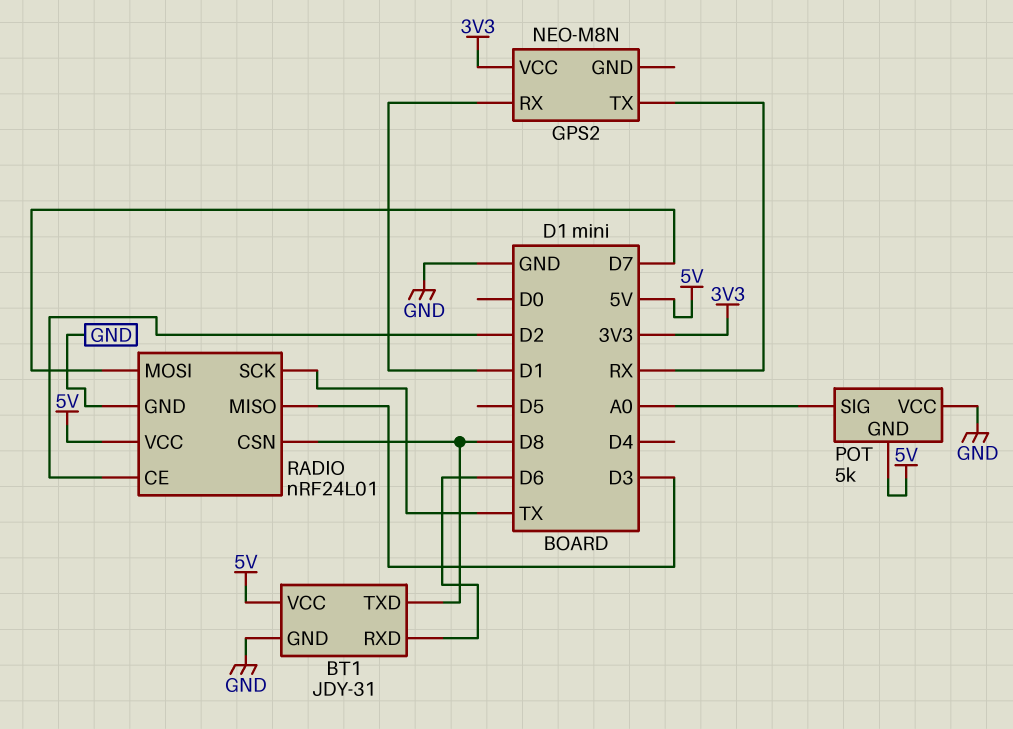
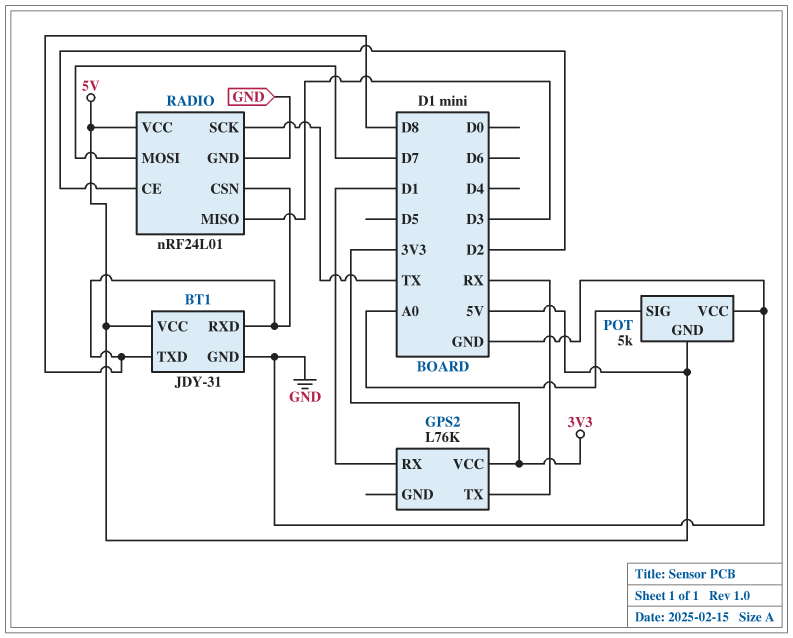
BT1 pin RXD: D6 -> D8
GPS2: NEO-M8N -> L76K

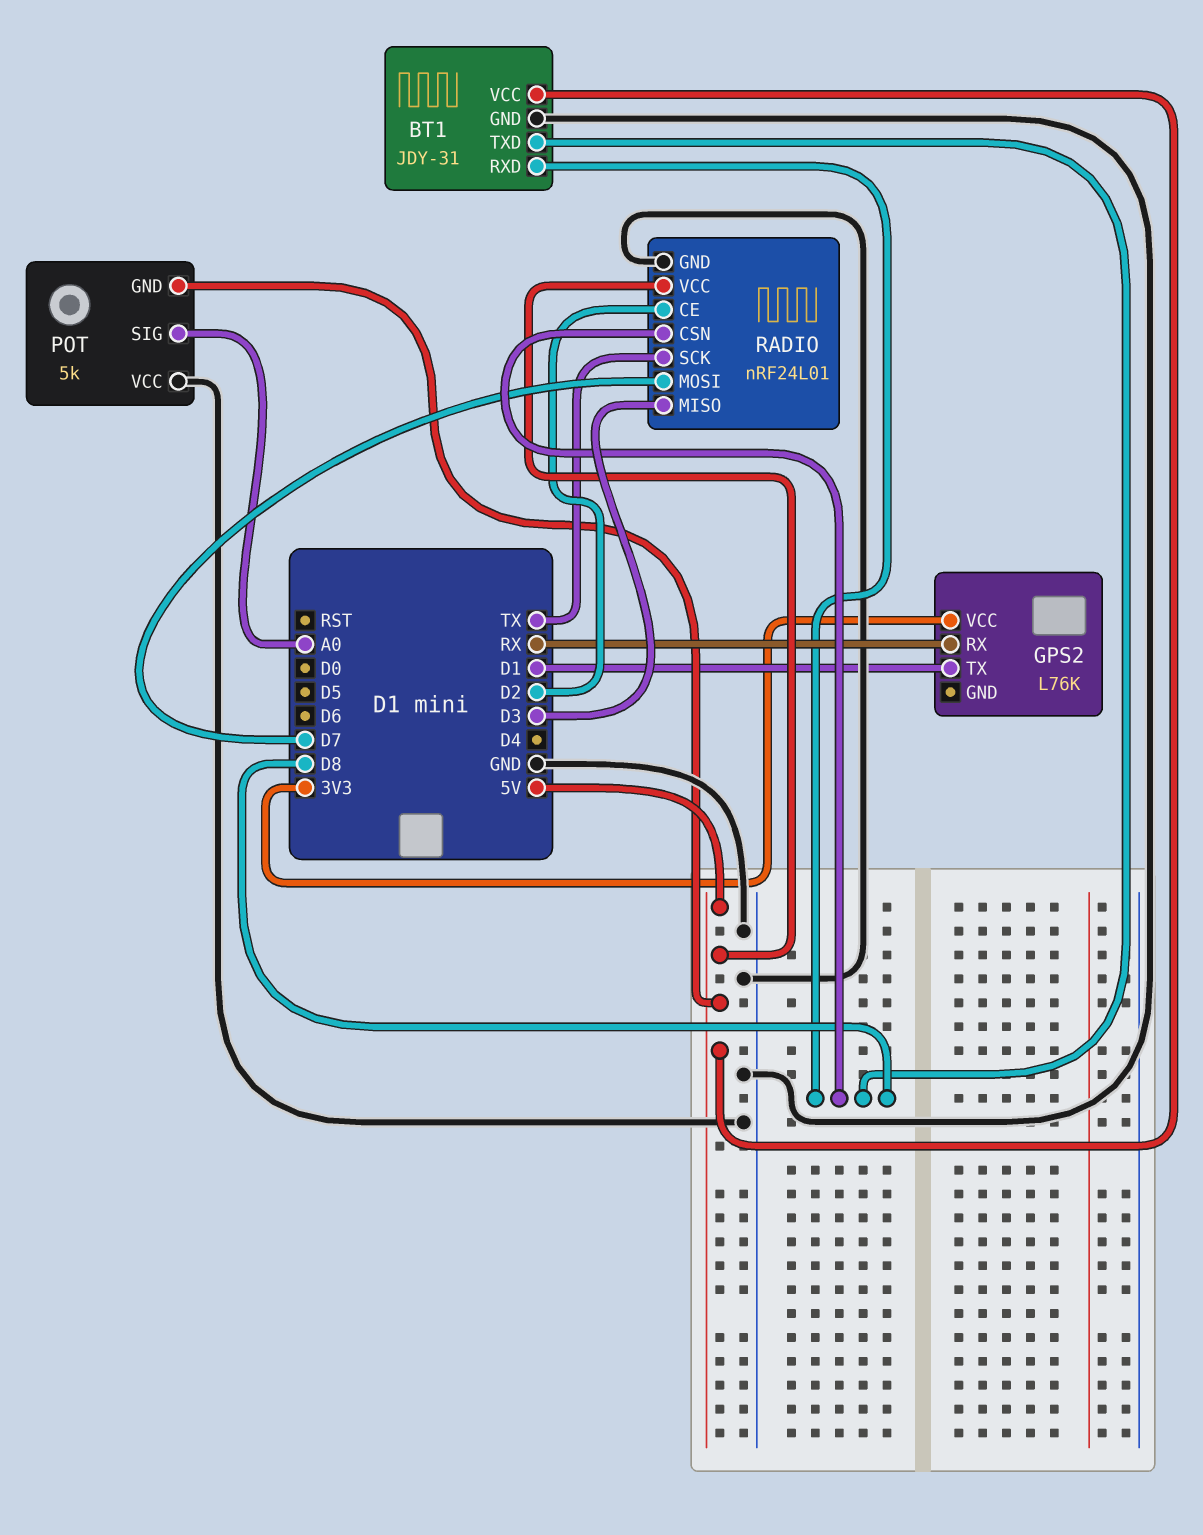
GPS2 pin RX: D1 -> RX
GPS2 pin TX: RX -> D1

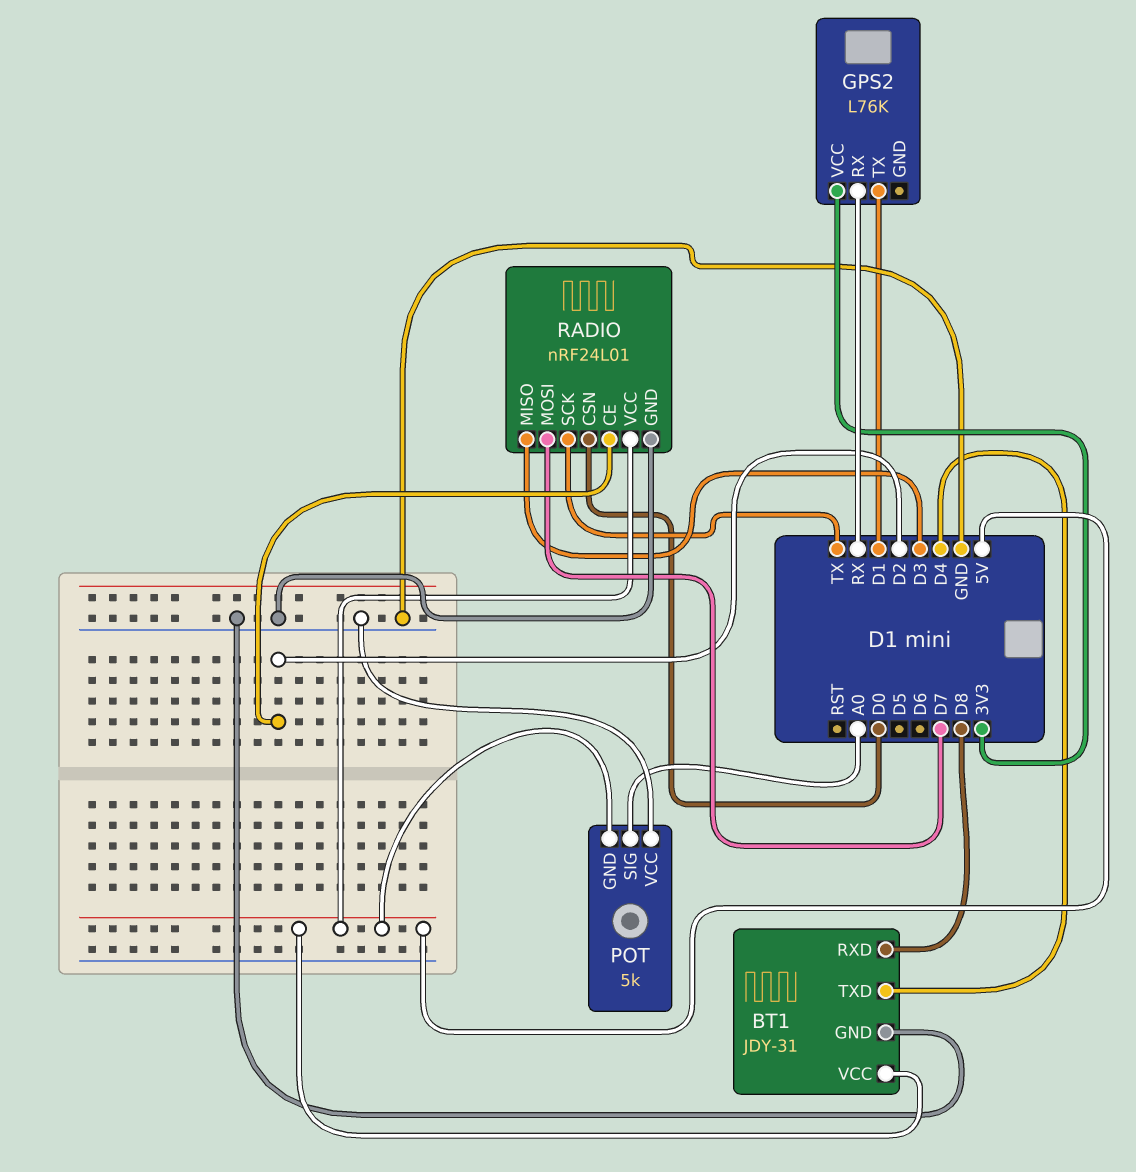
BT1 pin TXD: D8 -> D4
RADIO pin CSN: D8 -> D0

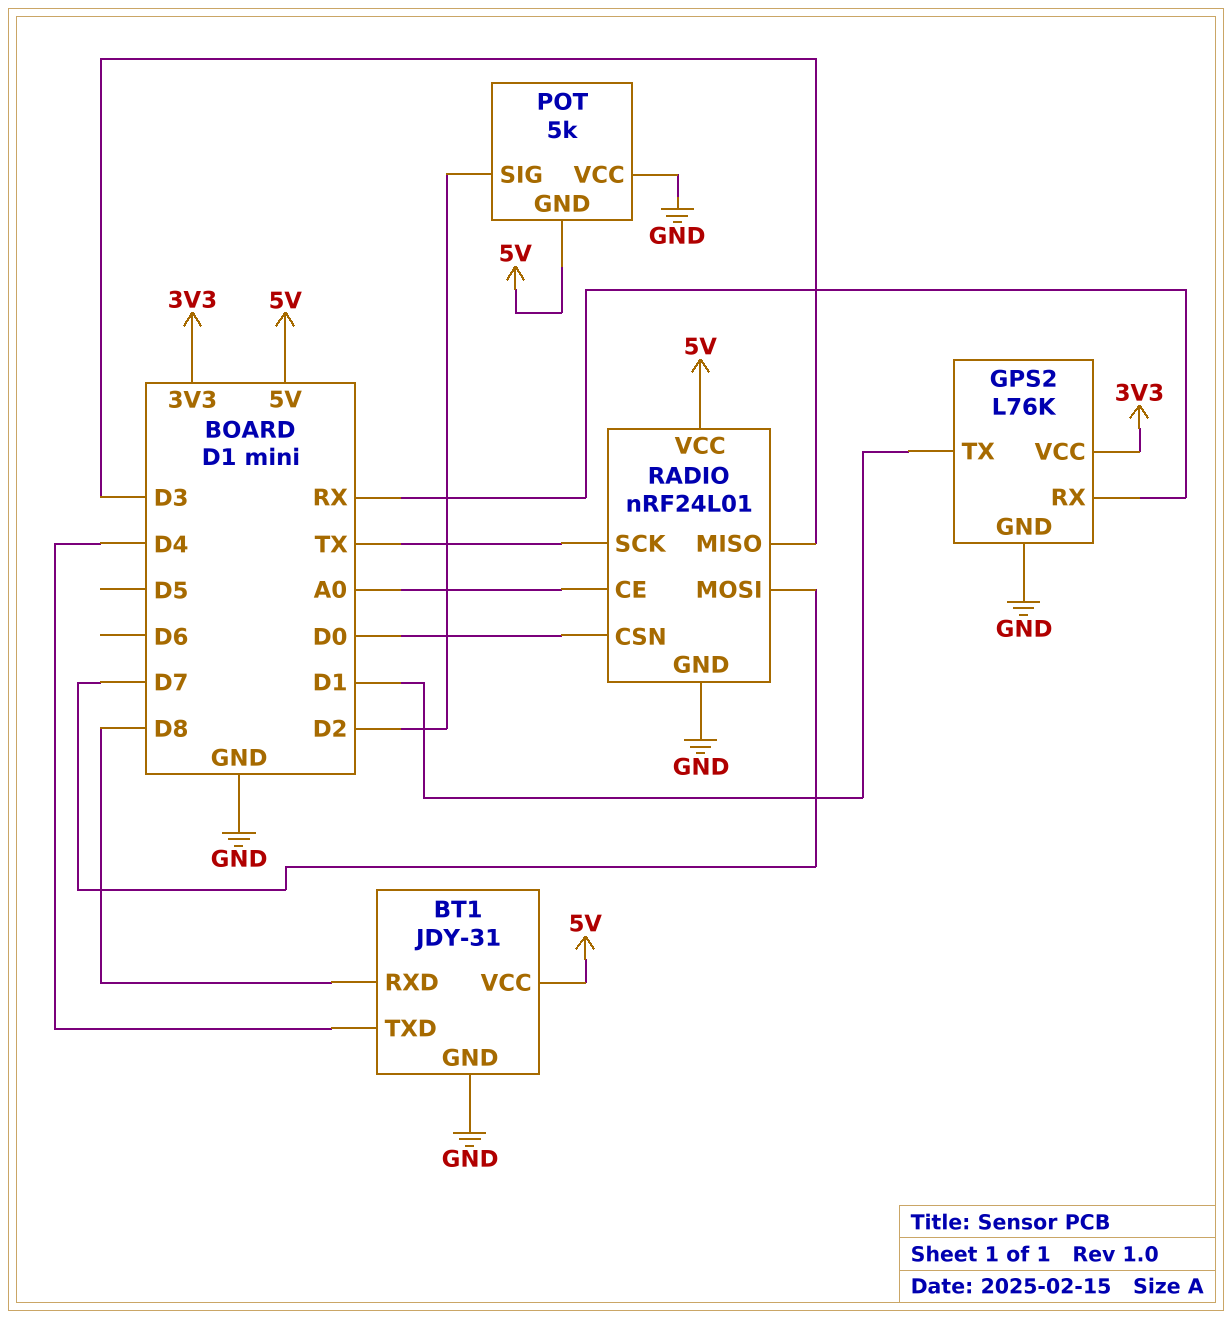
GPS2 pin GND: none -> GND
POT pin SIG: A0 -> D2
RADIO pin CE: D2 -> A0

